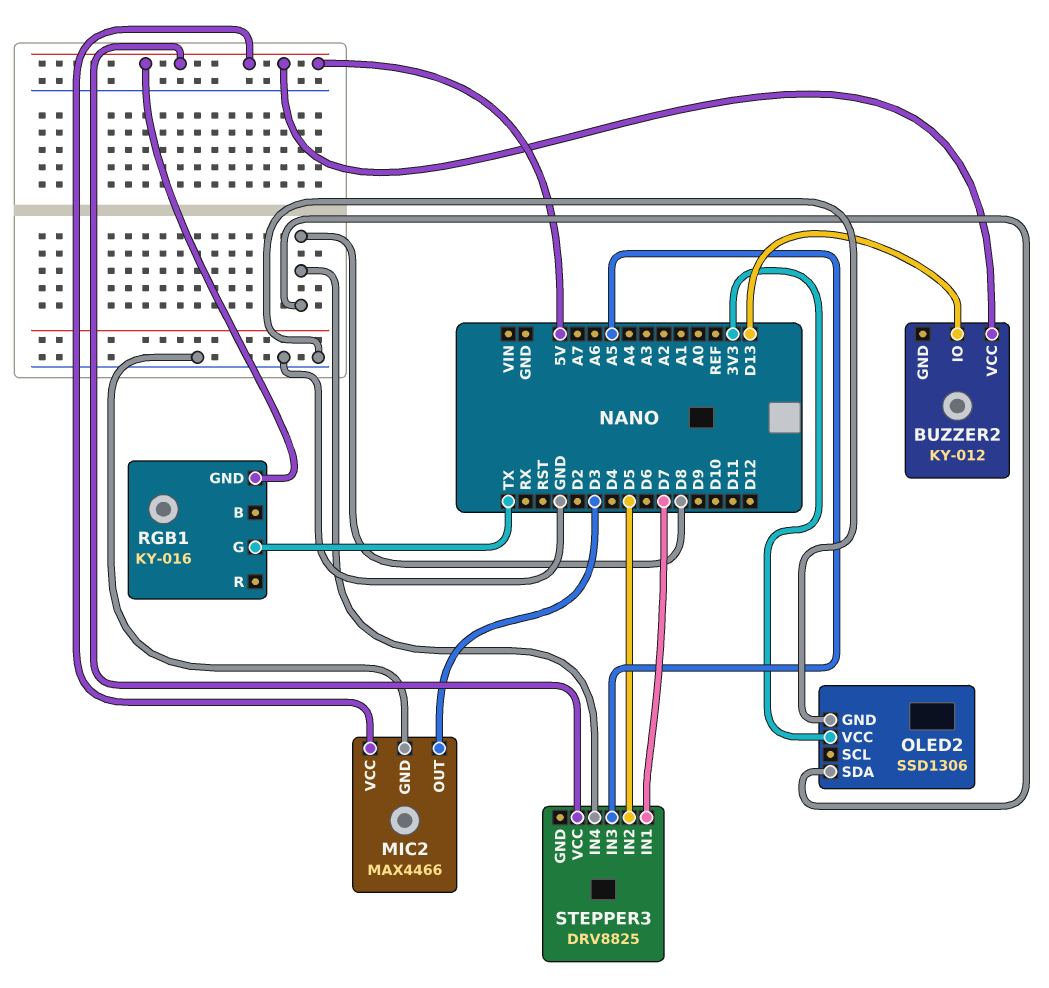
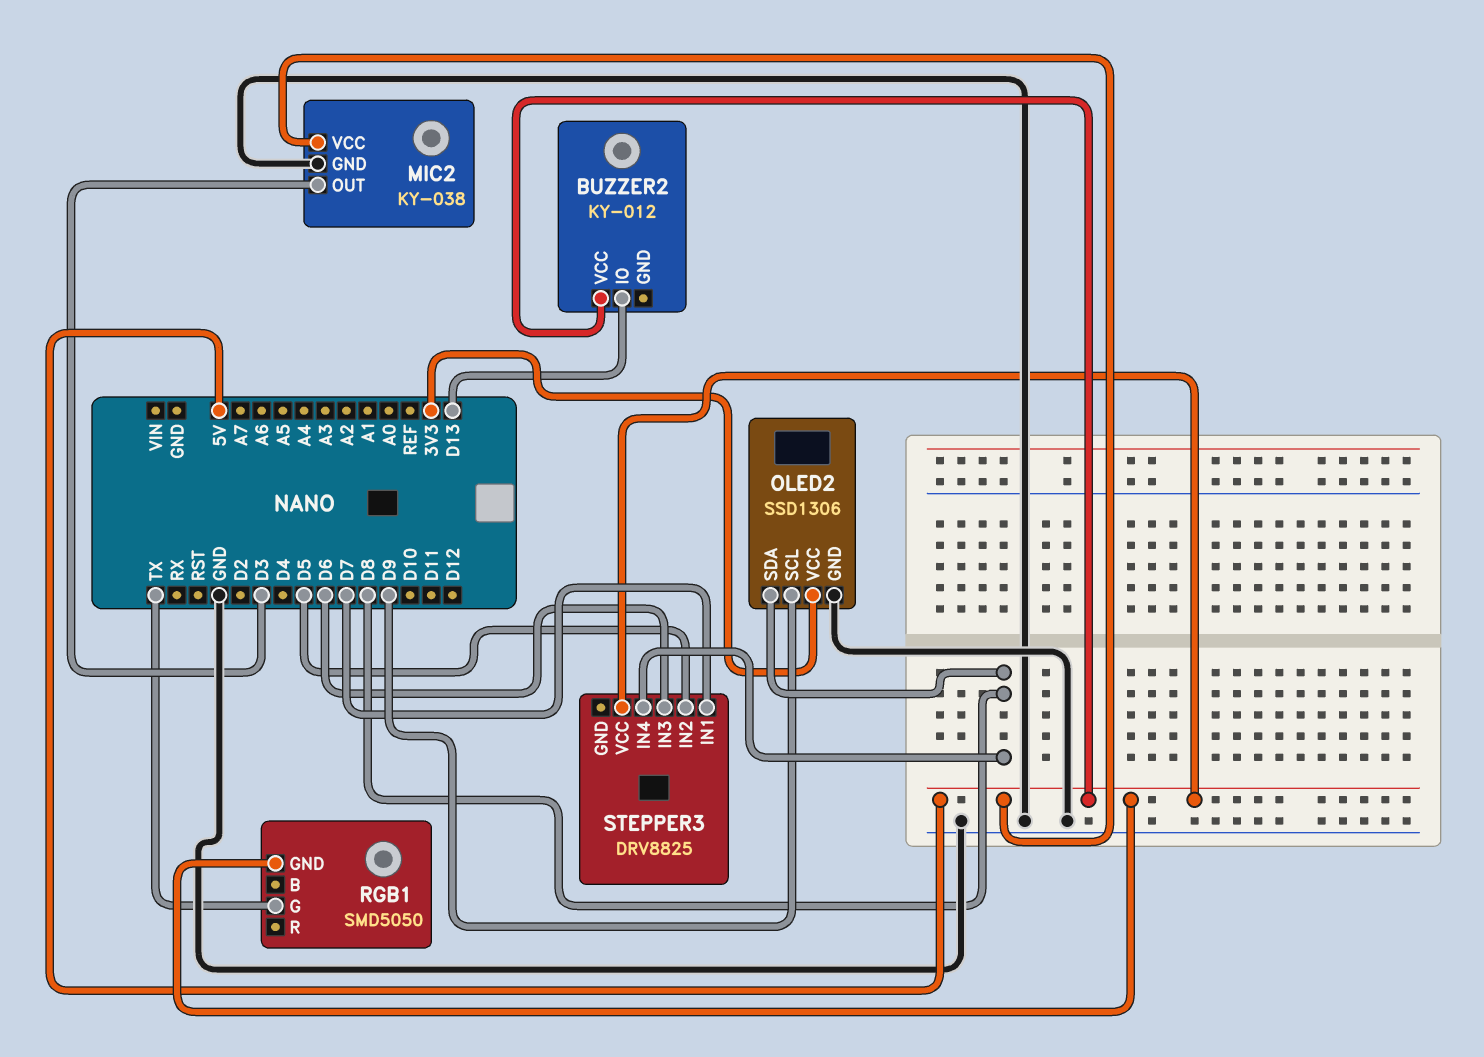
MIC2: MAX4466 -> KY-038
OLED2 pin SCL: none -> D9
RGB1: KY-016 -> SMD5050
STEPPER3 pin IN3: A5 -> D6

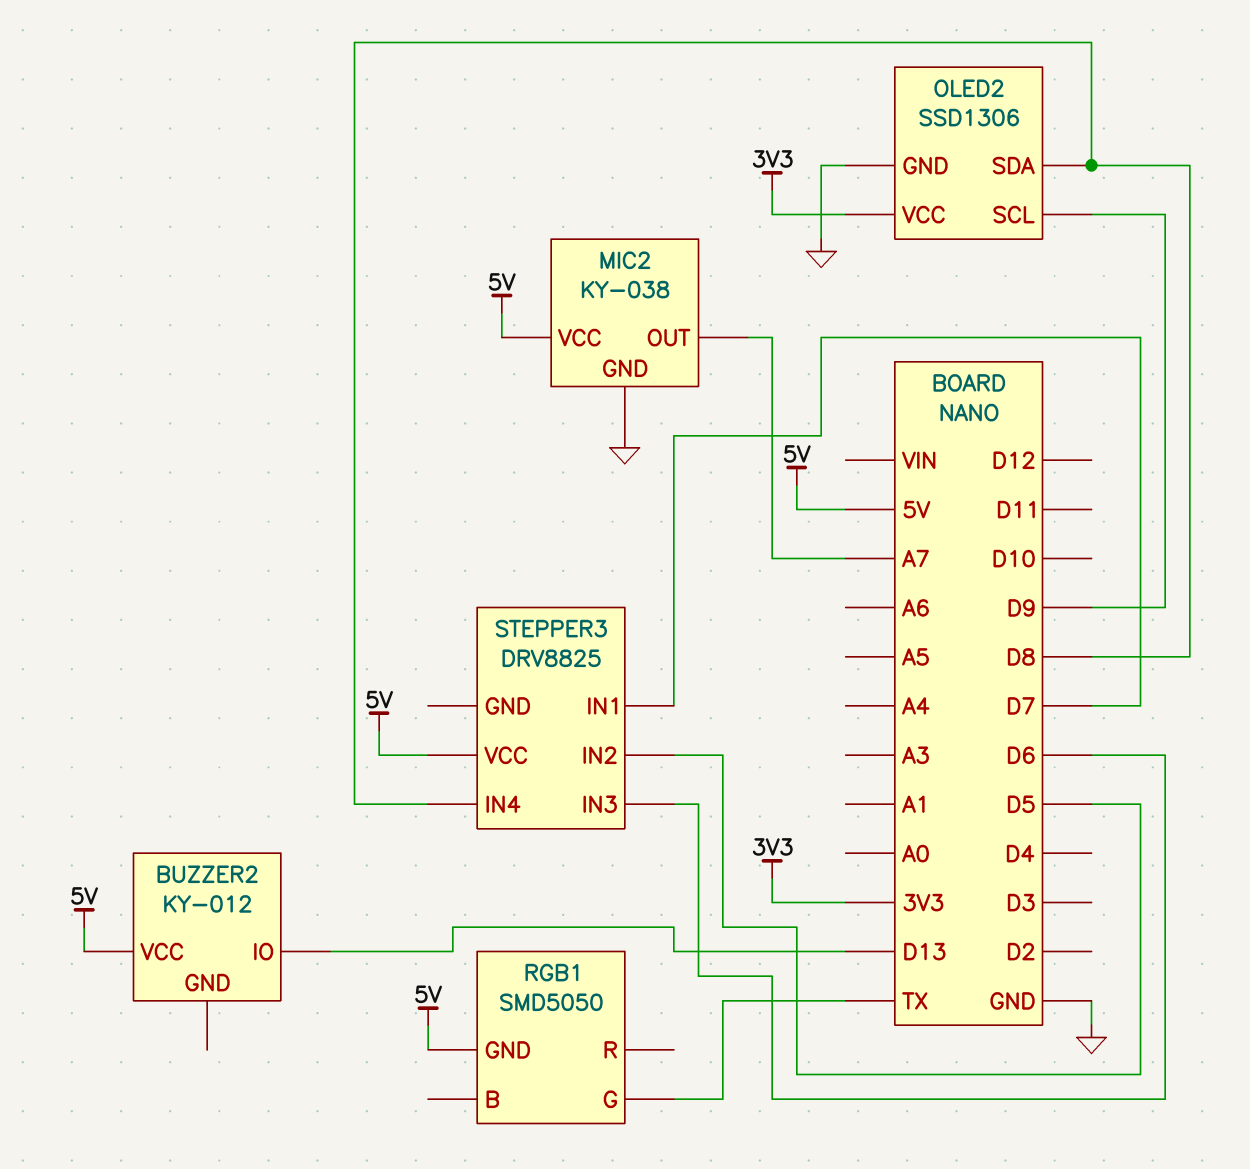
MIC2 pin OUT: D3 -> A7

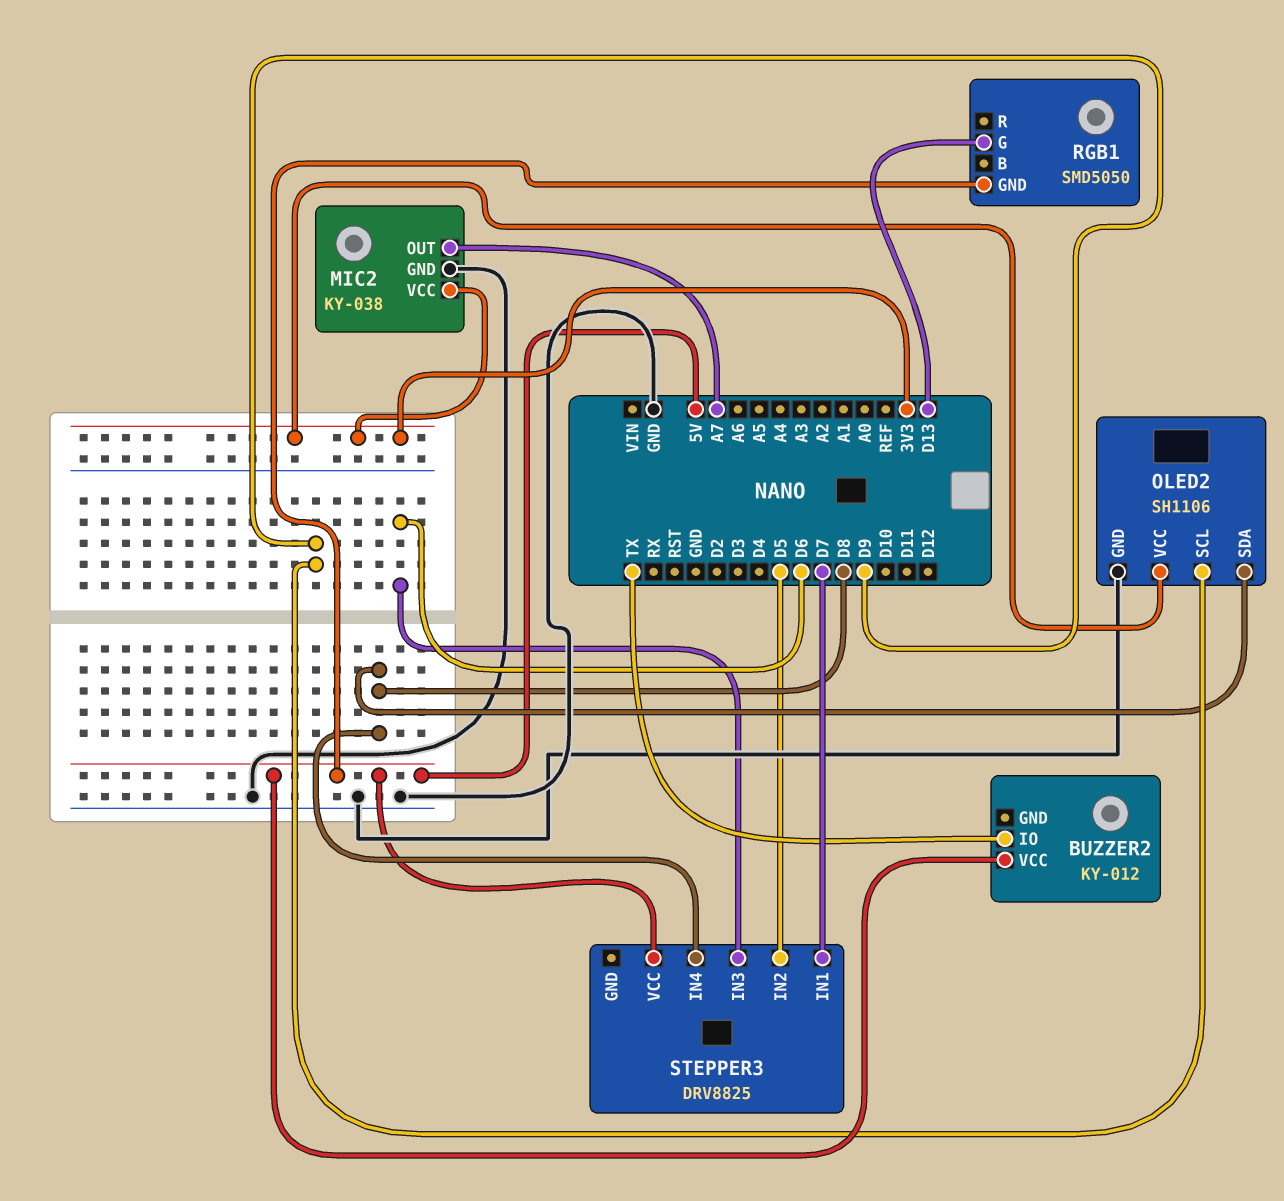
BUZZER2 pin IO: D13 -> TX
MIC2 pin VCC: 5V -> 3V3
OLED2: SSD1306 -> SH1106
RGB1 pin G: TX -> D13

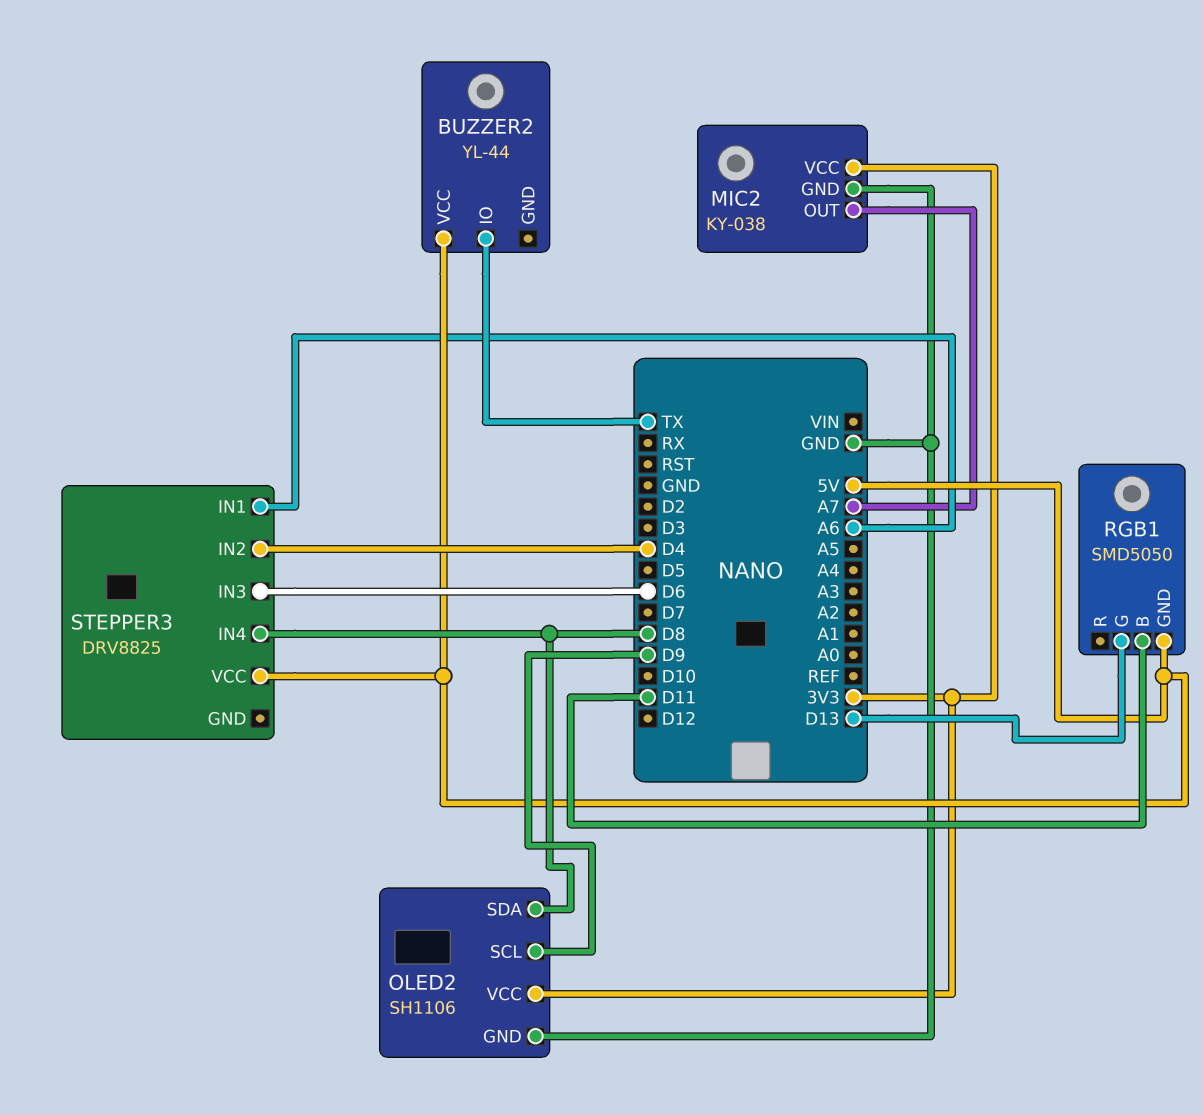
BUZZER2: KY-012 -> YL-44
RGB1 pin B: none -> D11
STEPPER3 pin IN1: D7 -> A6
STEPPER3 pin IN2: D5 -> D4

